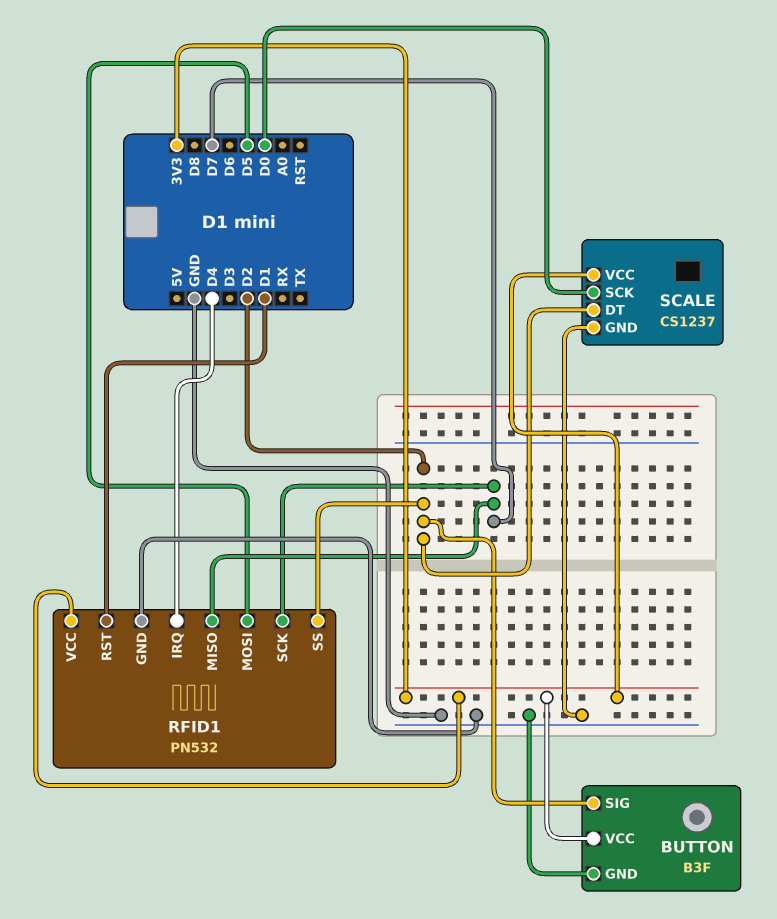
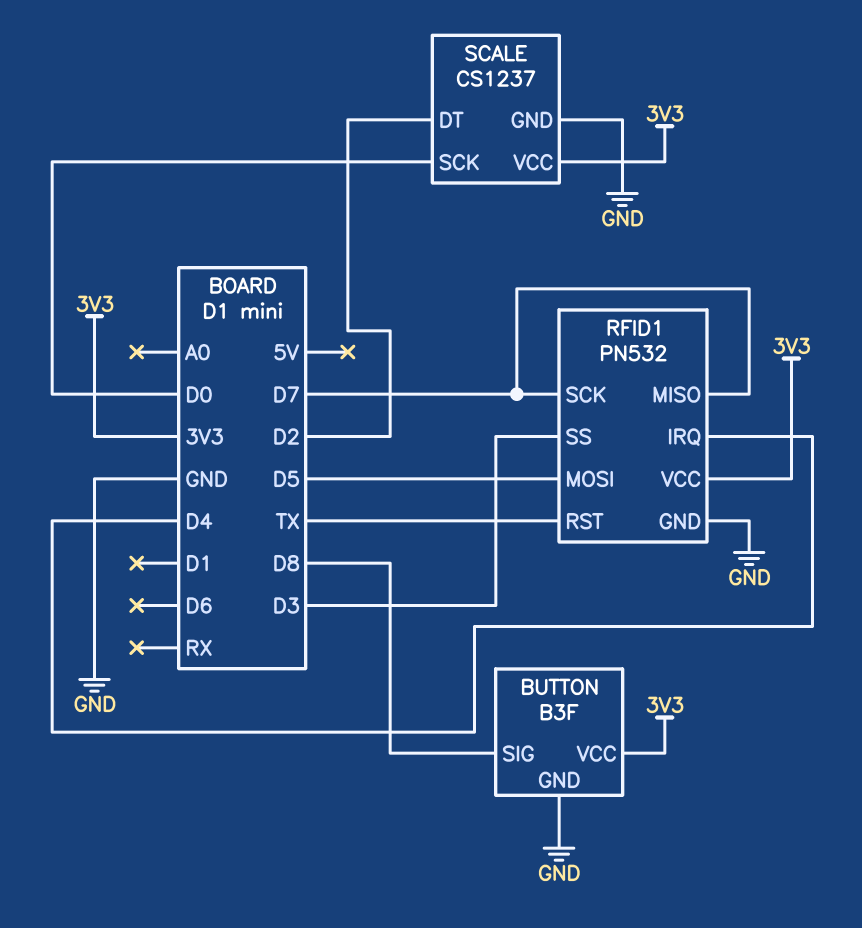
BUTTON pin SIG: D2 -> D8
RFID1 pin RST: D1 -> TX
RFID1 pin SS: D2 -> D3

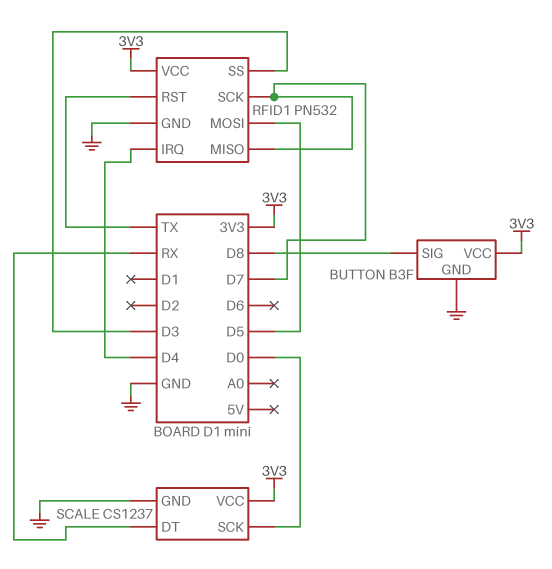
SCALE pin DT: D2 -> RX

